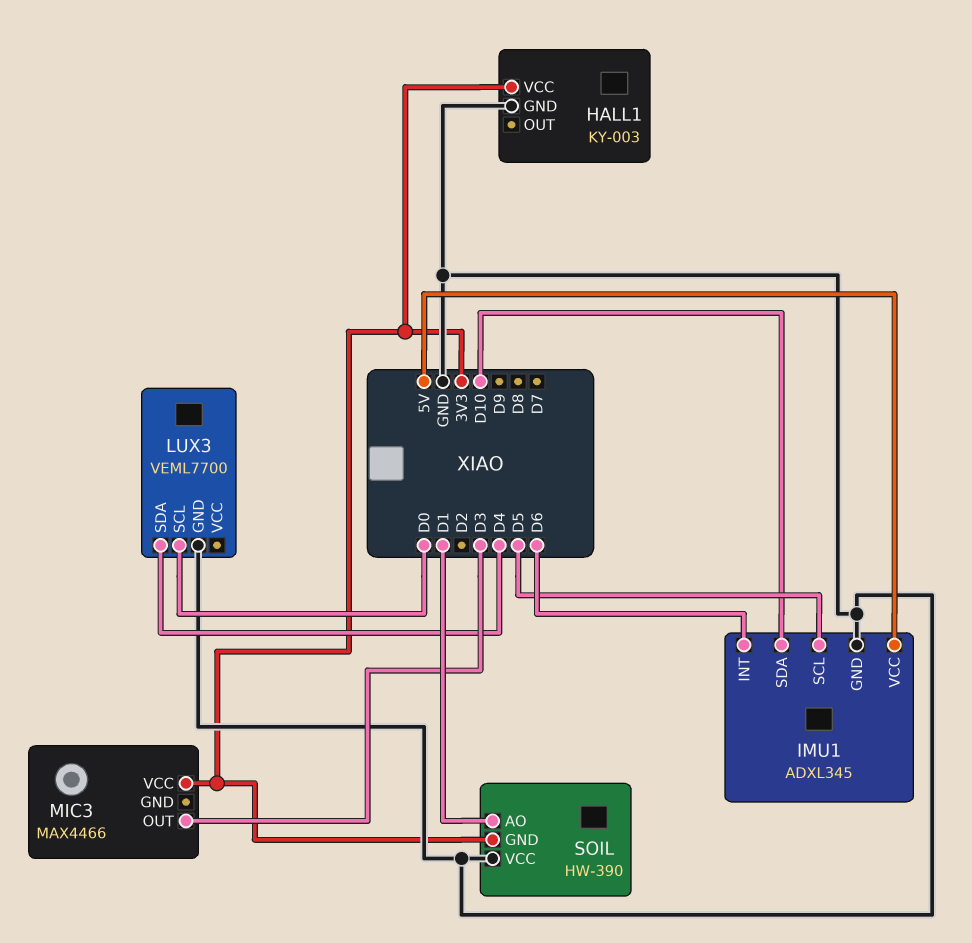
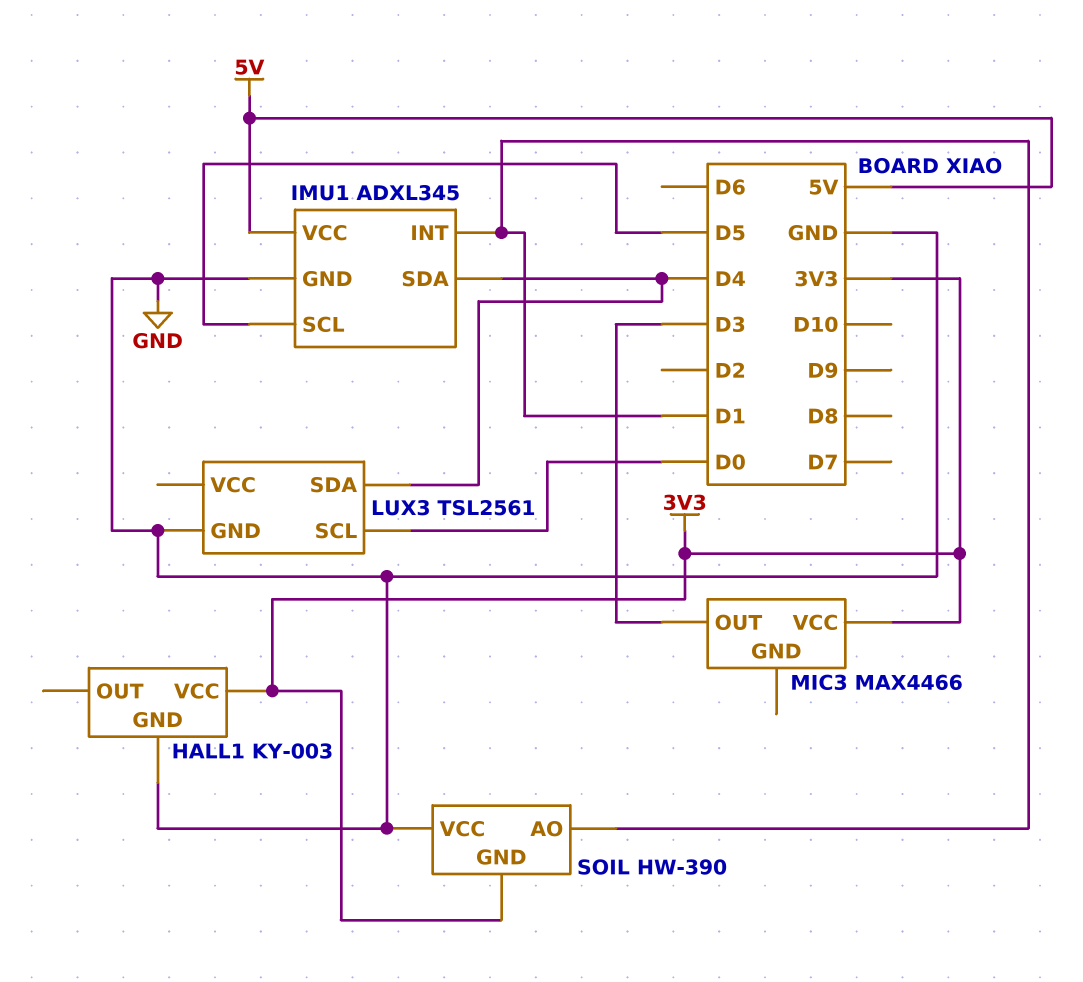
IMU1 pin INT: D6 -> D1
IMU1 pin SDA: D10 -> D4
LUX3: VEML7700 -> TSL2561

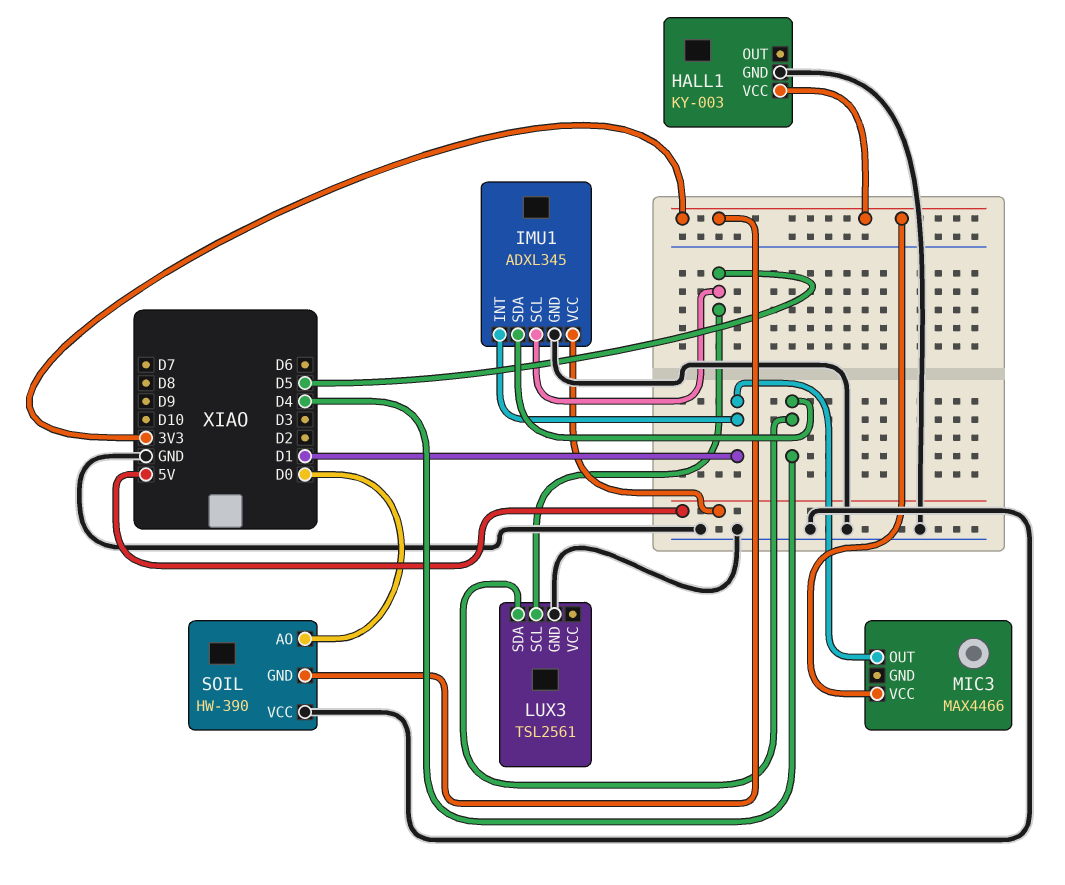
LUX3 pin SCL: D0 -> D5
MIC3 pin OUT: D3 -> D1
SOIL pin AO: D1 -> D0

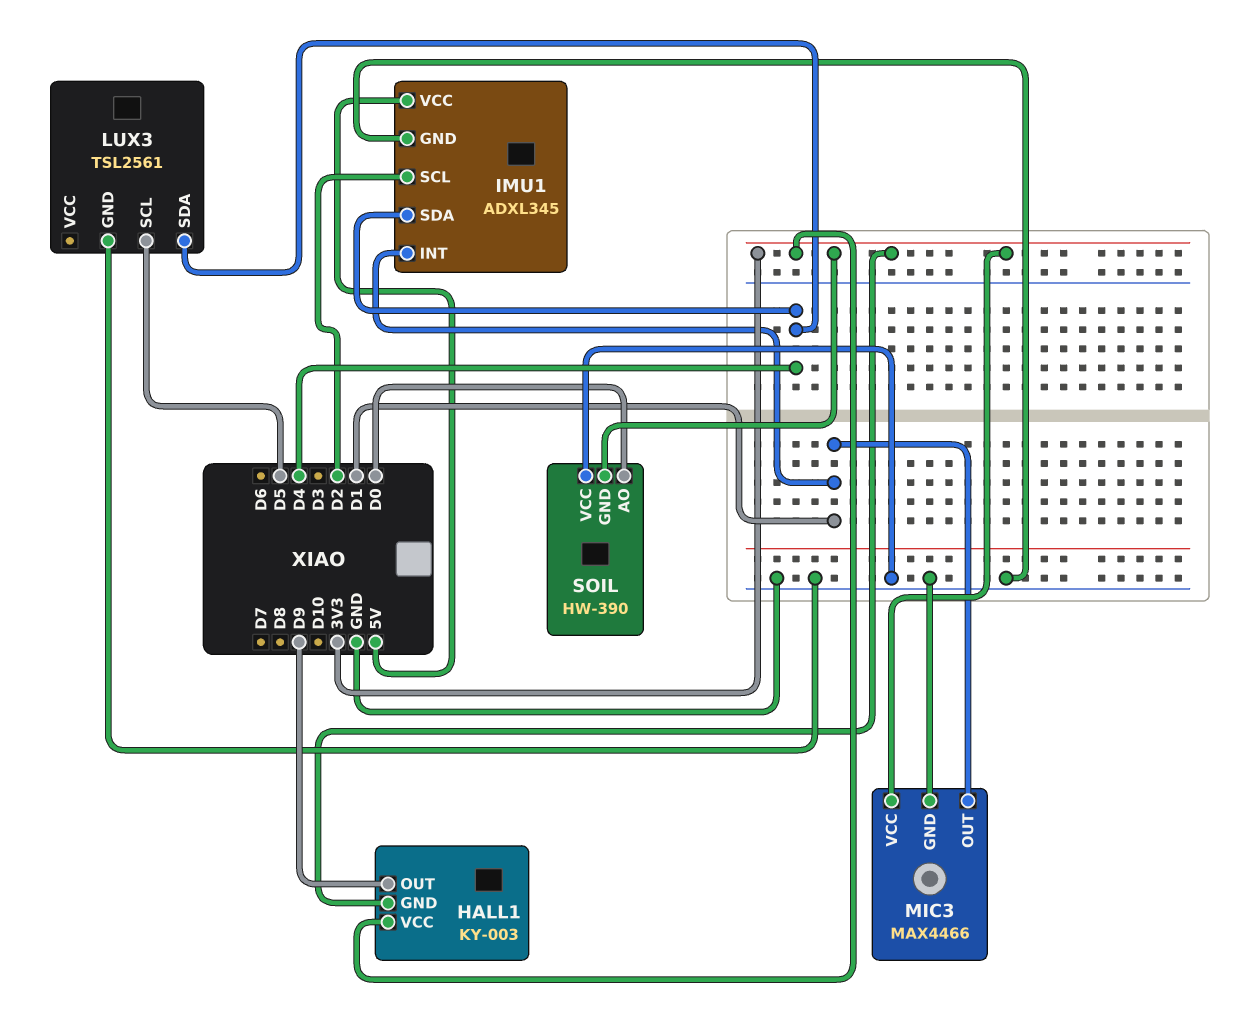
HALL1 pin GND: GND -> 3V3
HALL1 pin OUT: none -> D9
IMU1 pin SCL: D5 -> D2
MIC3 pin GND: none -> GND

